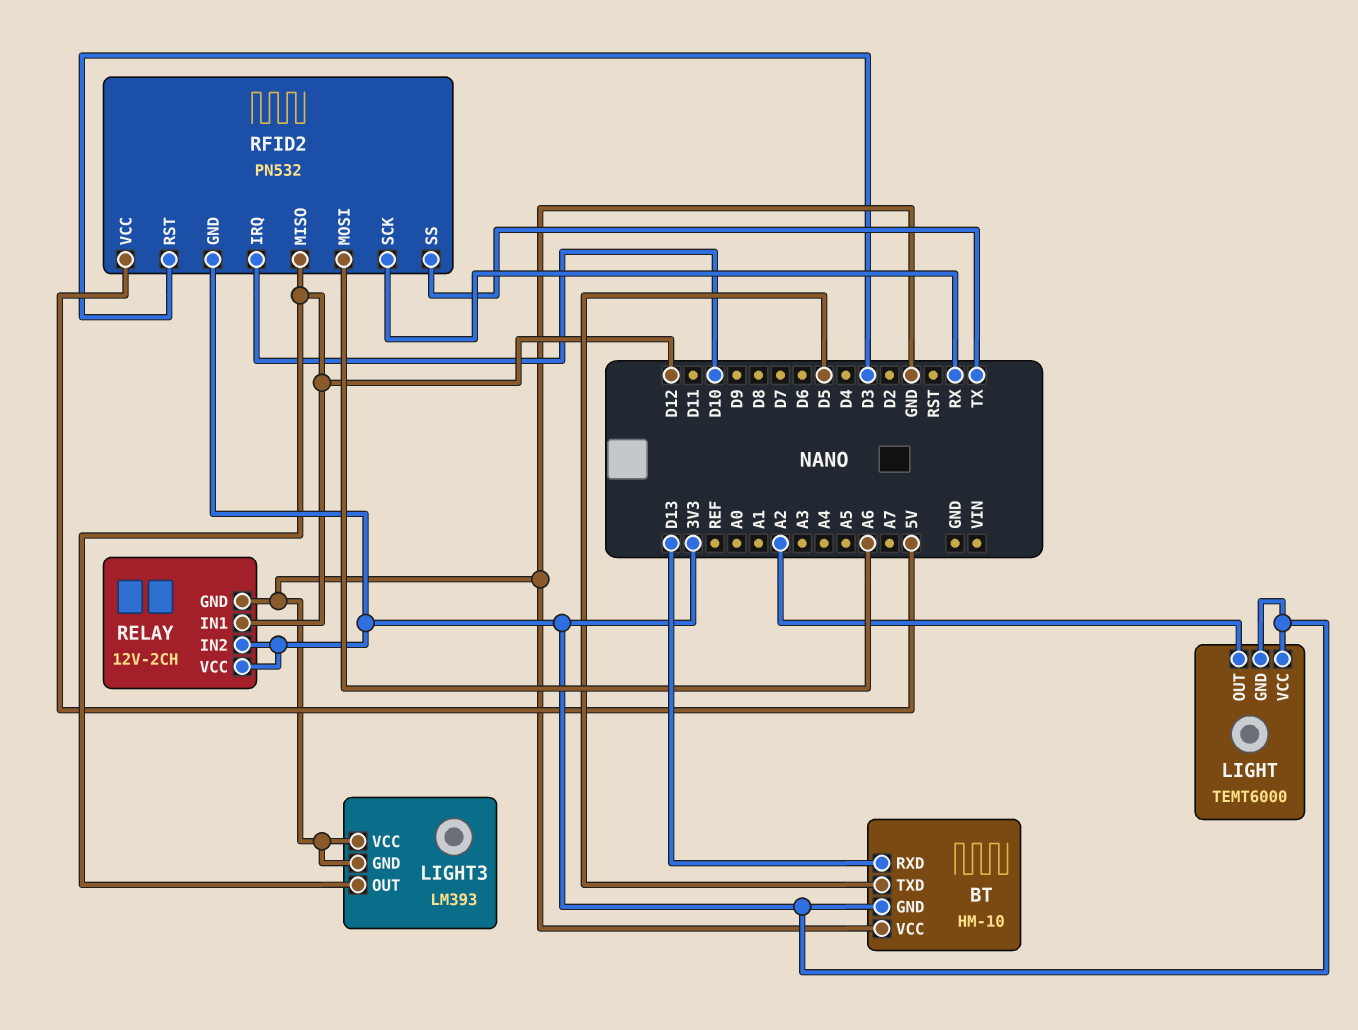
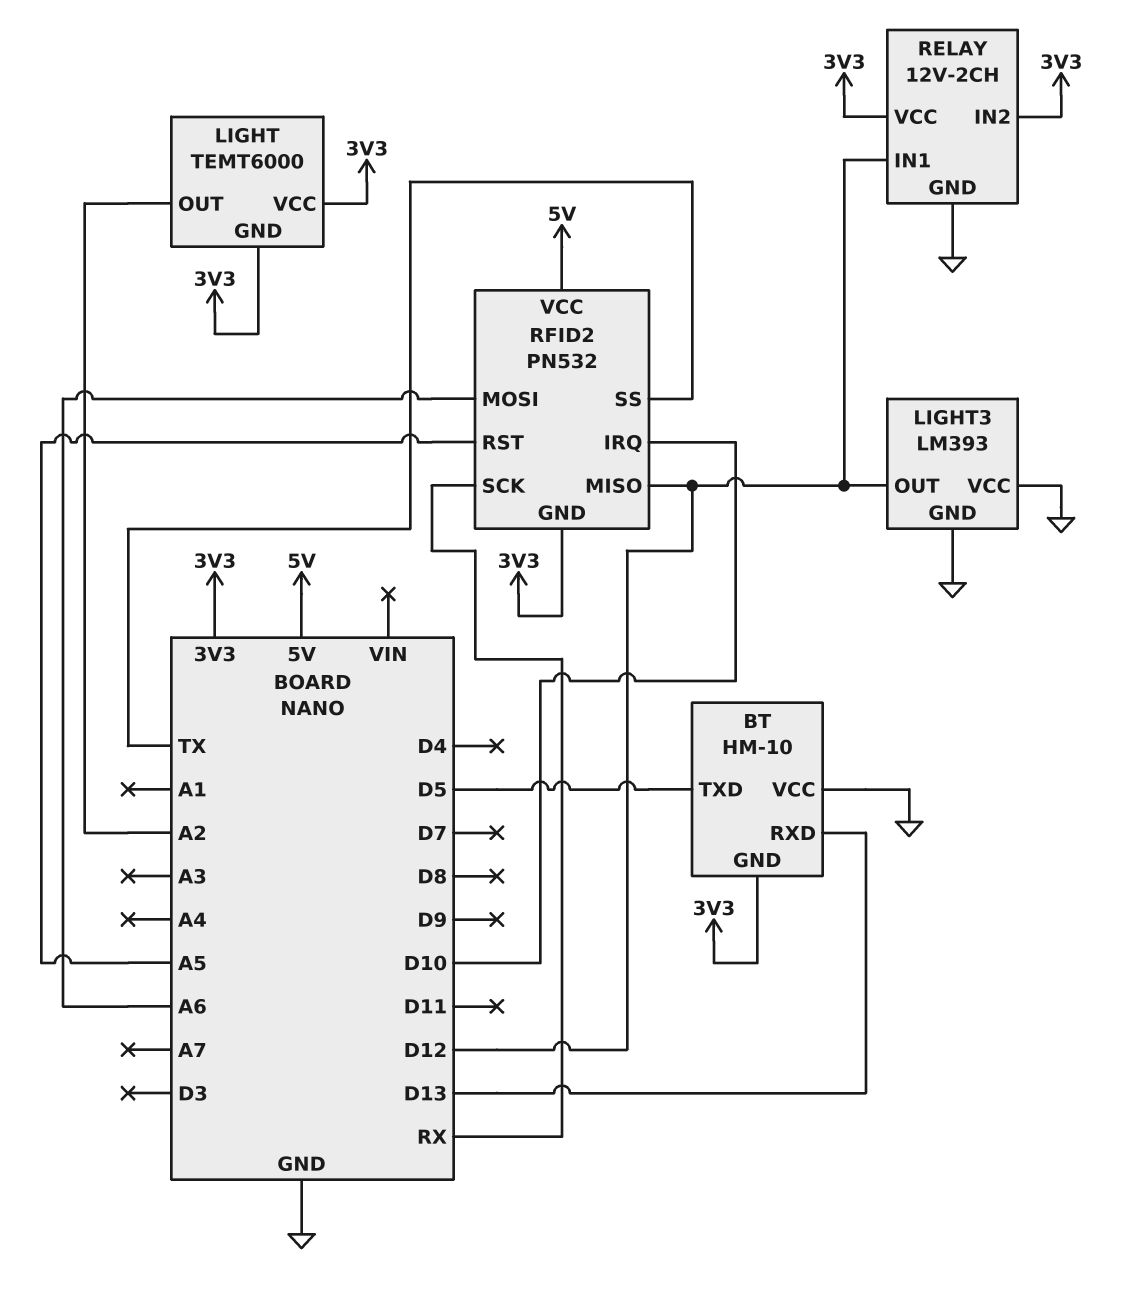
RFID2 pin RST: D3 -> A5

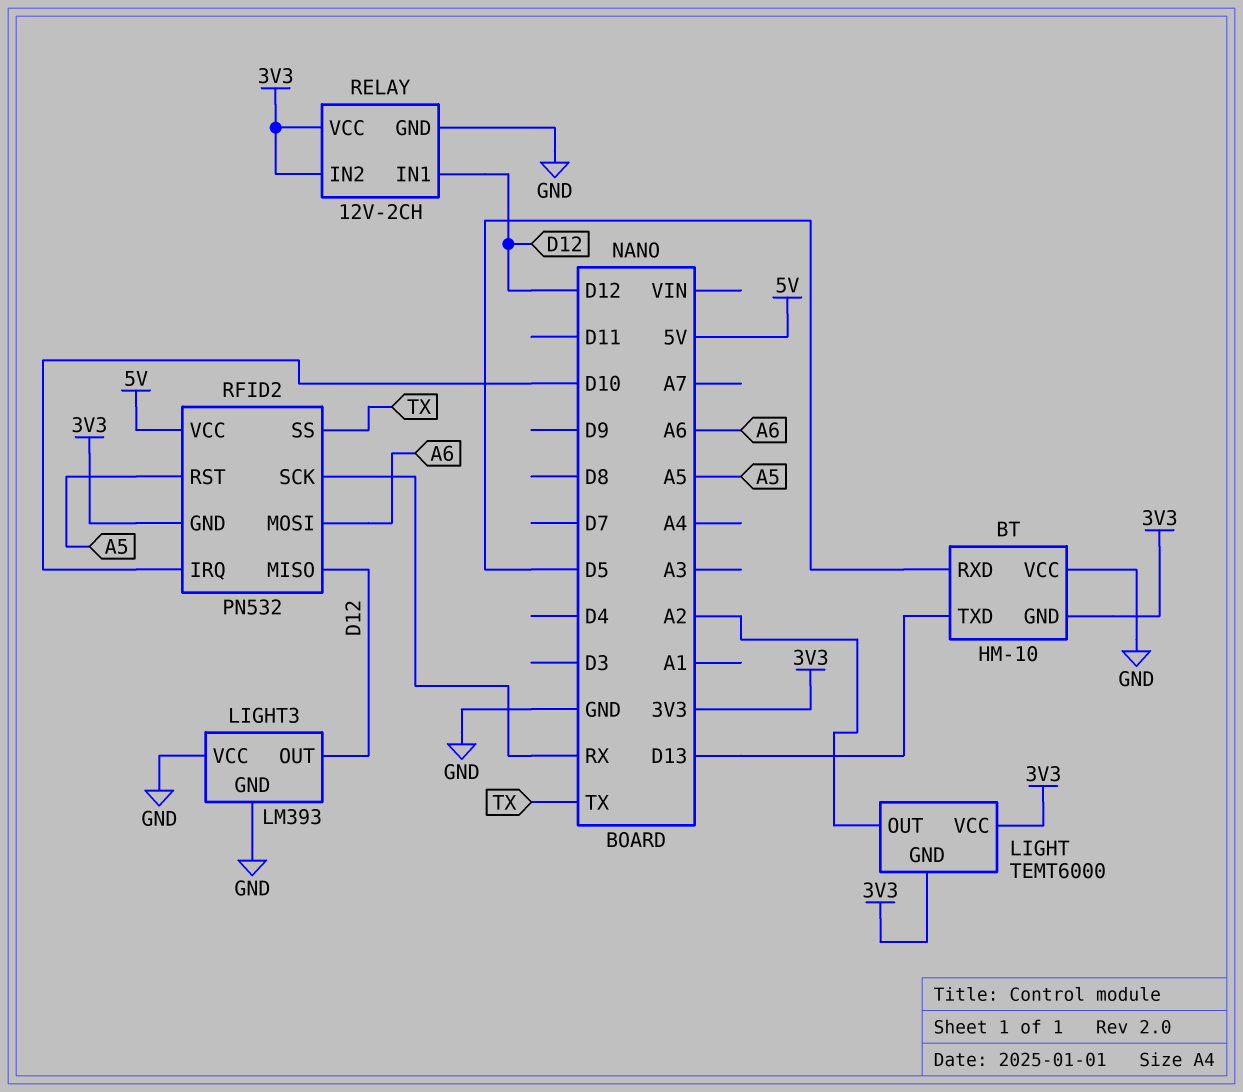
BT pin RXD: D13 -> D5
BT pin TXD: D5 -> D13

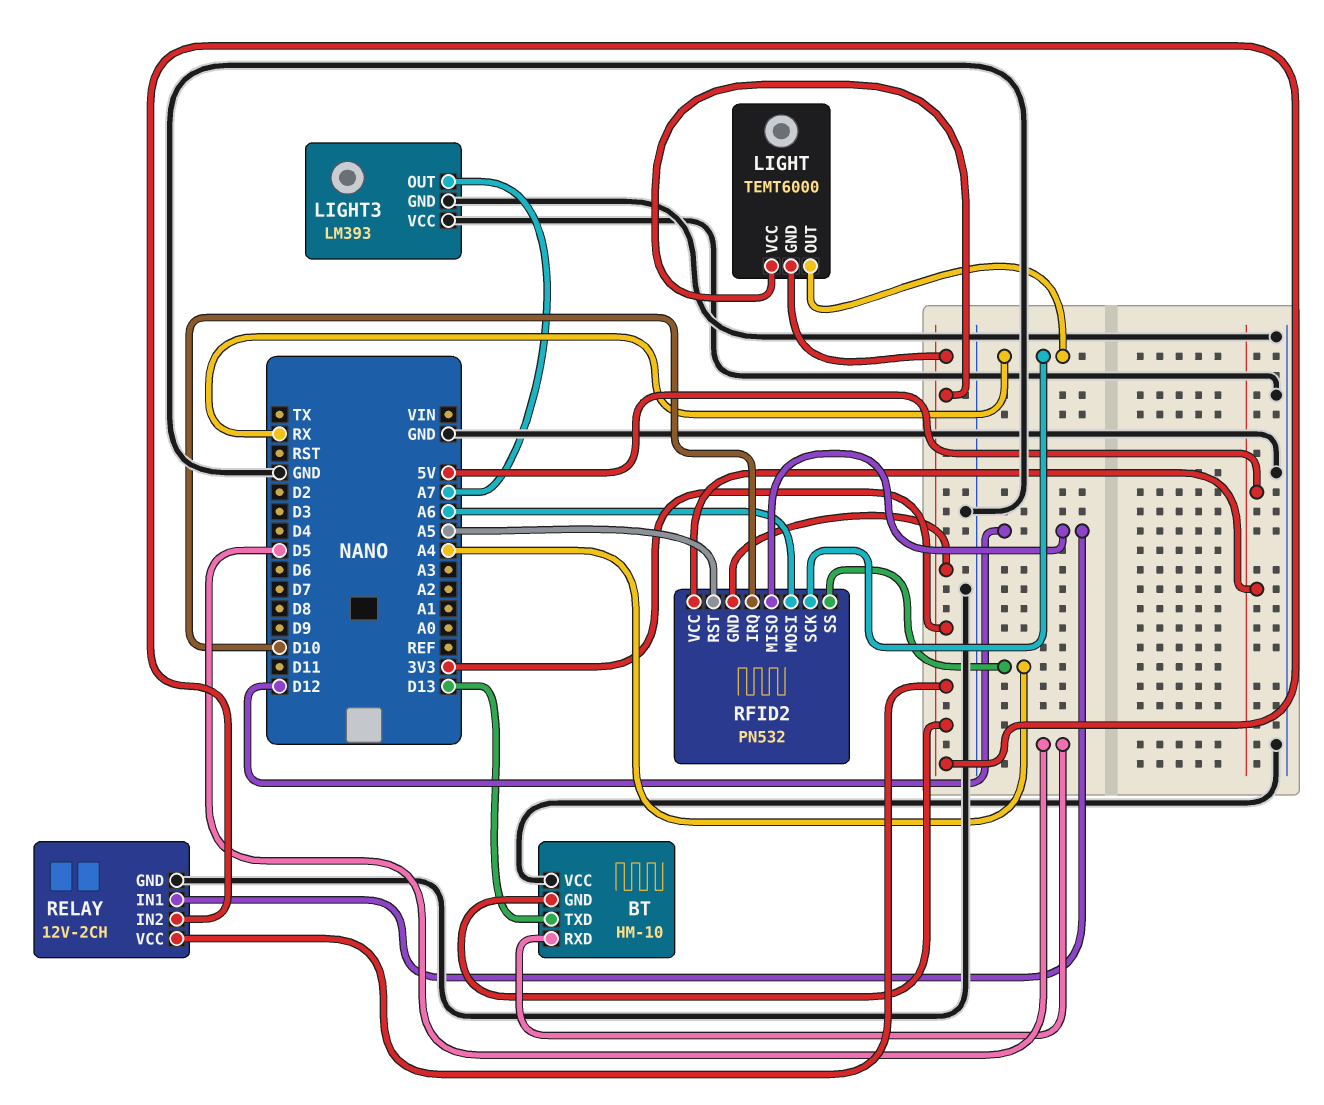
LIGHT pin OUT: A2 -> RX
LIGHT3 pin OUT: D12 -> A7
RFID2 pin SS: TX -> A4

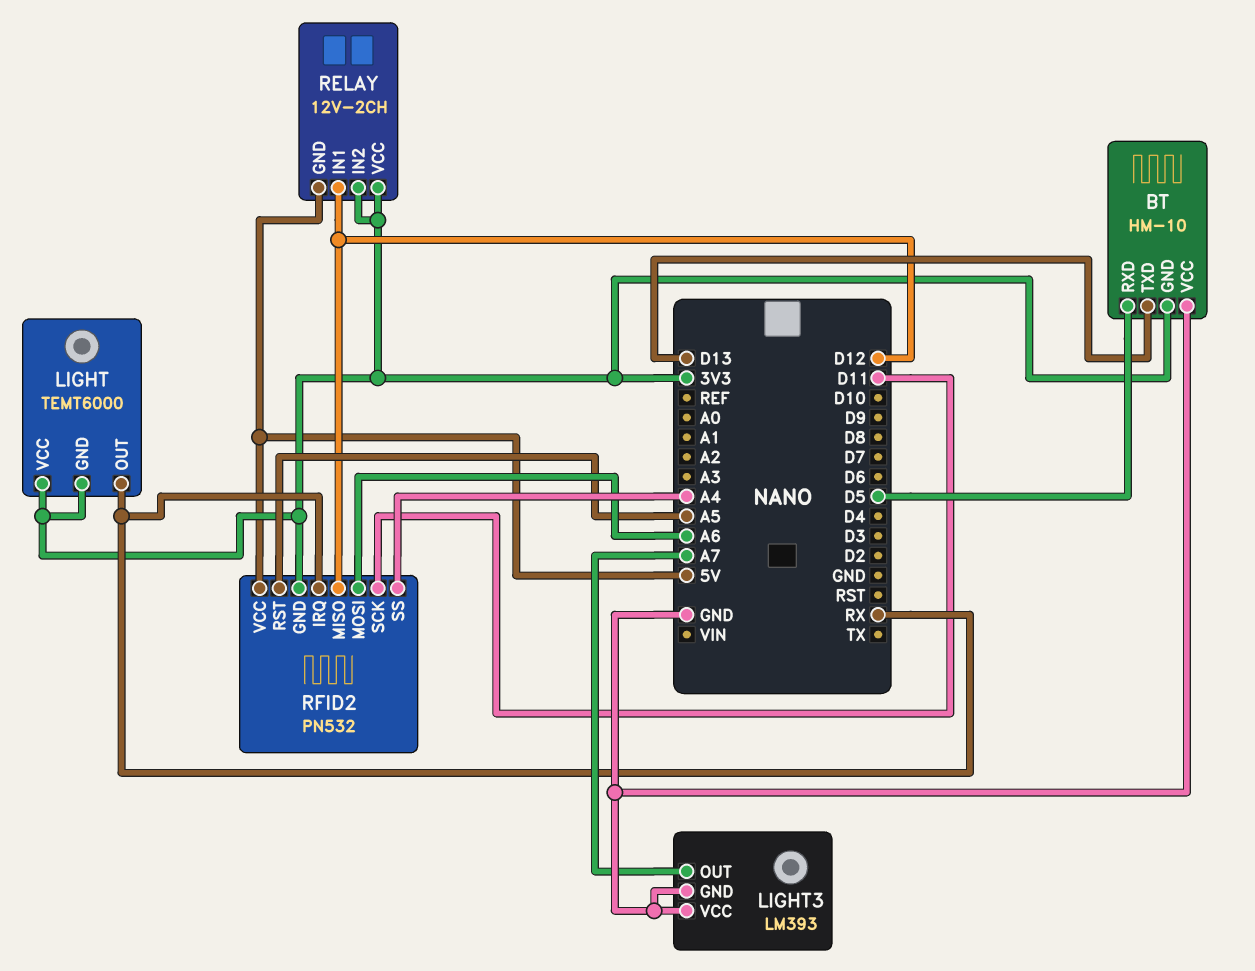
RELAY pin GND: GND -> 5V
RFID2 pin IRQ: D10 -> RX
RFID2 pin SCK: RX -> D11

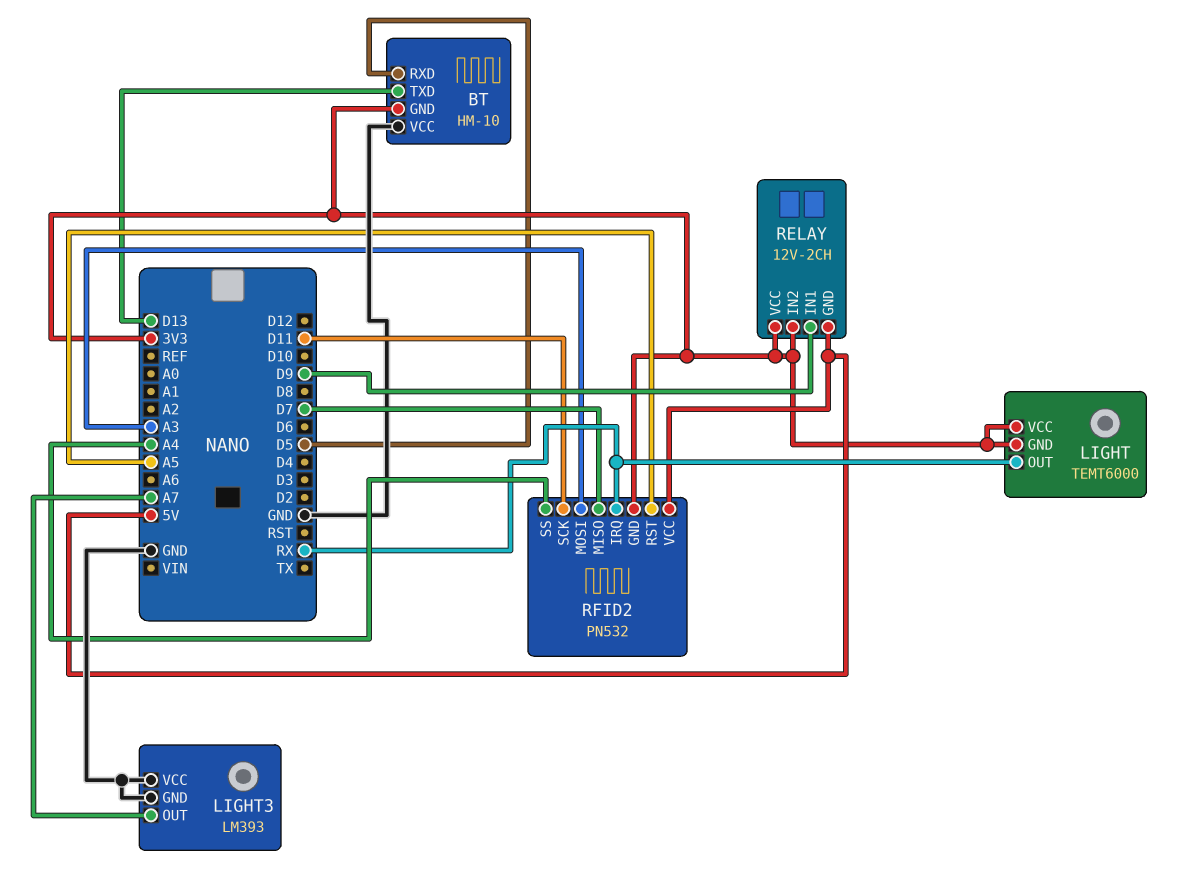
RELAY pin IN1: D12 -> D9
RFID2 pin MISO: D12 -> D7
RFID2 pin MOSI: A6 -> A3

